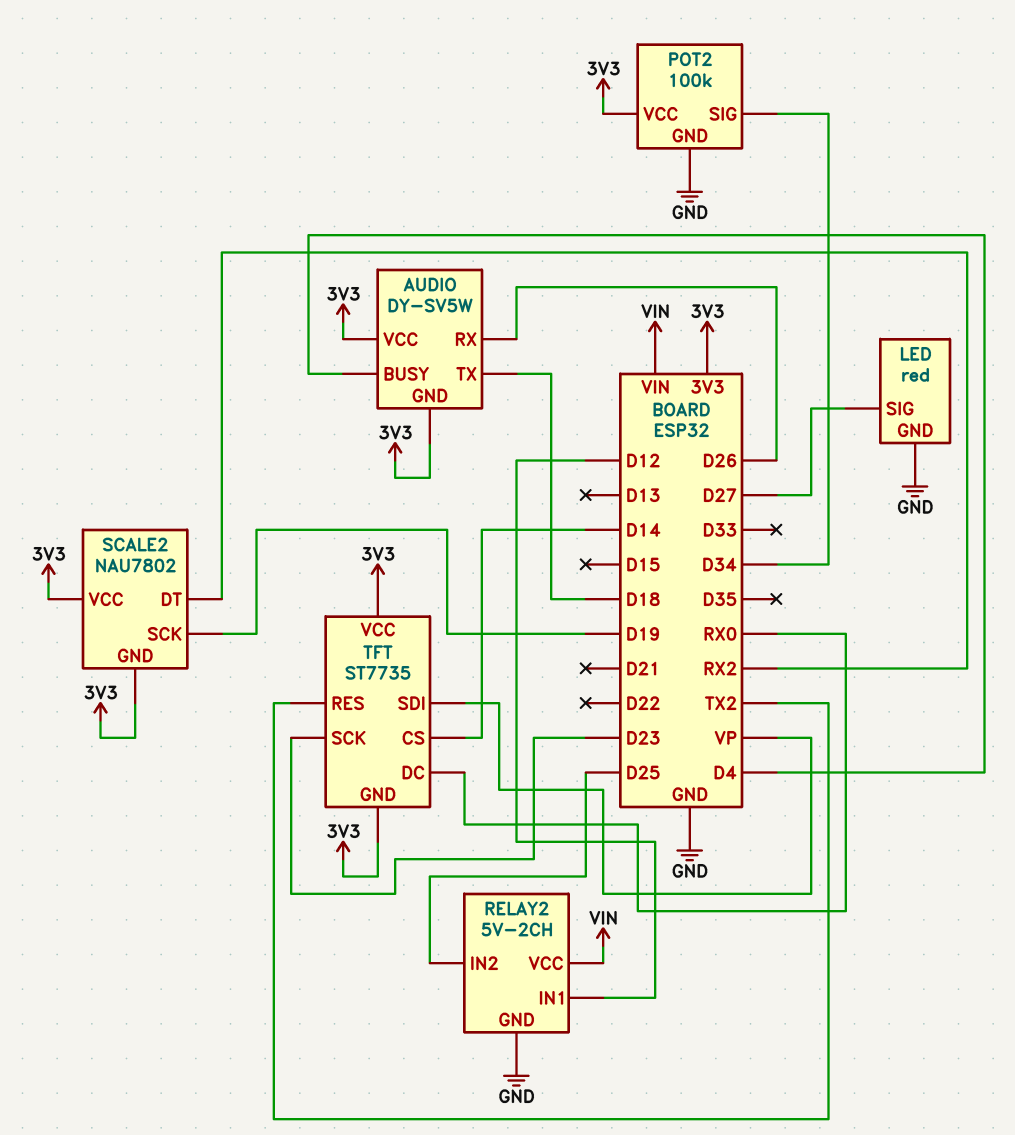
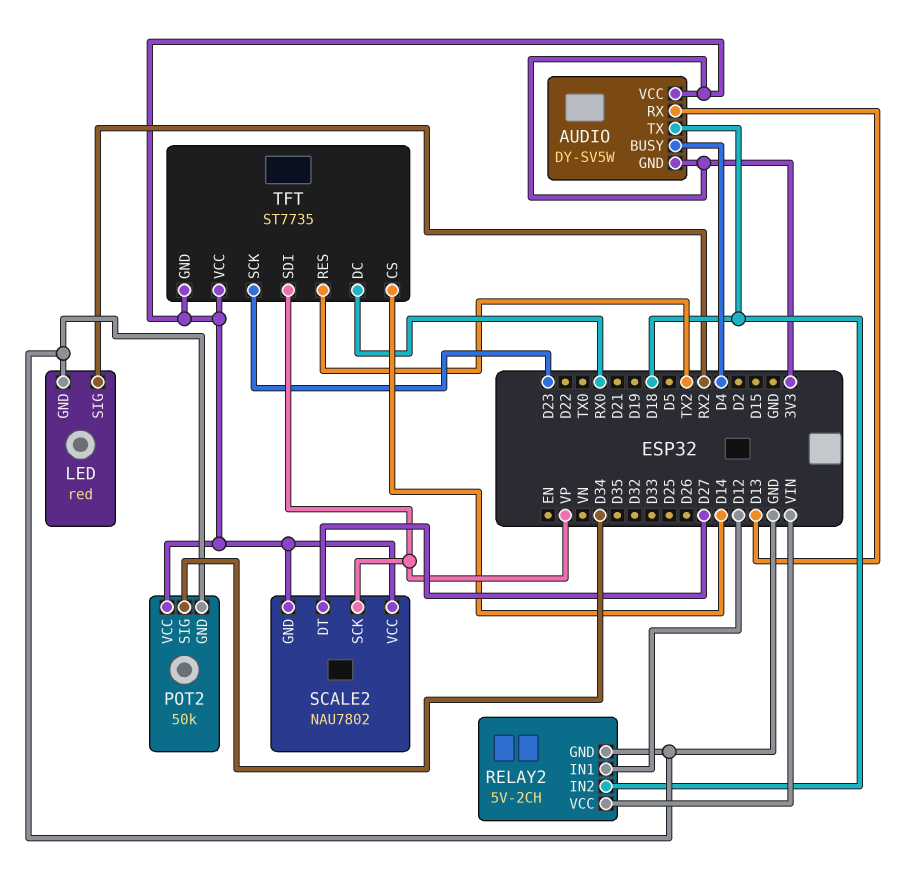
AUDIO pin RX: D26 -> D13
LED pin SIG: D27 -> RX2
POT2: 100k -> 50k
RELAY2 pin IN2: D25 -> D18
SCALE2 pin DT: RX2 -> D27
SCALE2 pin SCK: D19 -> VP

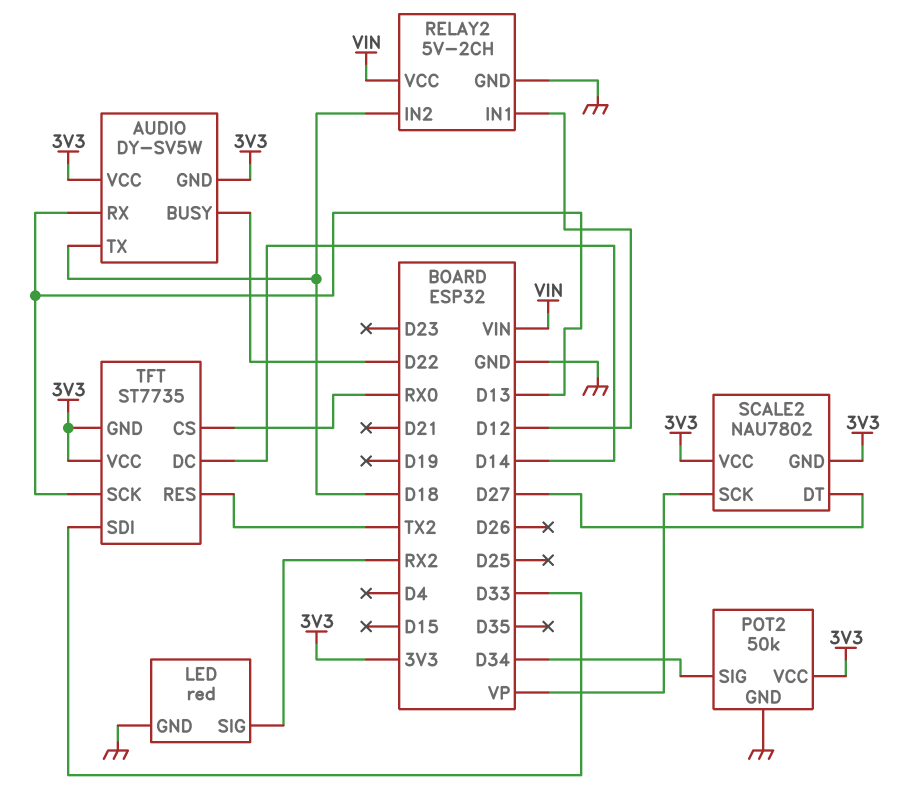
AUDIO pin BUSY: D4 -> D22
TFT pin CS: D14 -> RX0
TFT pin DC: RX0 -> D14
TFT pin SCK: D23 -> D13
TFT pin SDI: VP -> D33

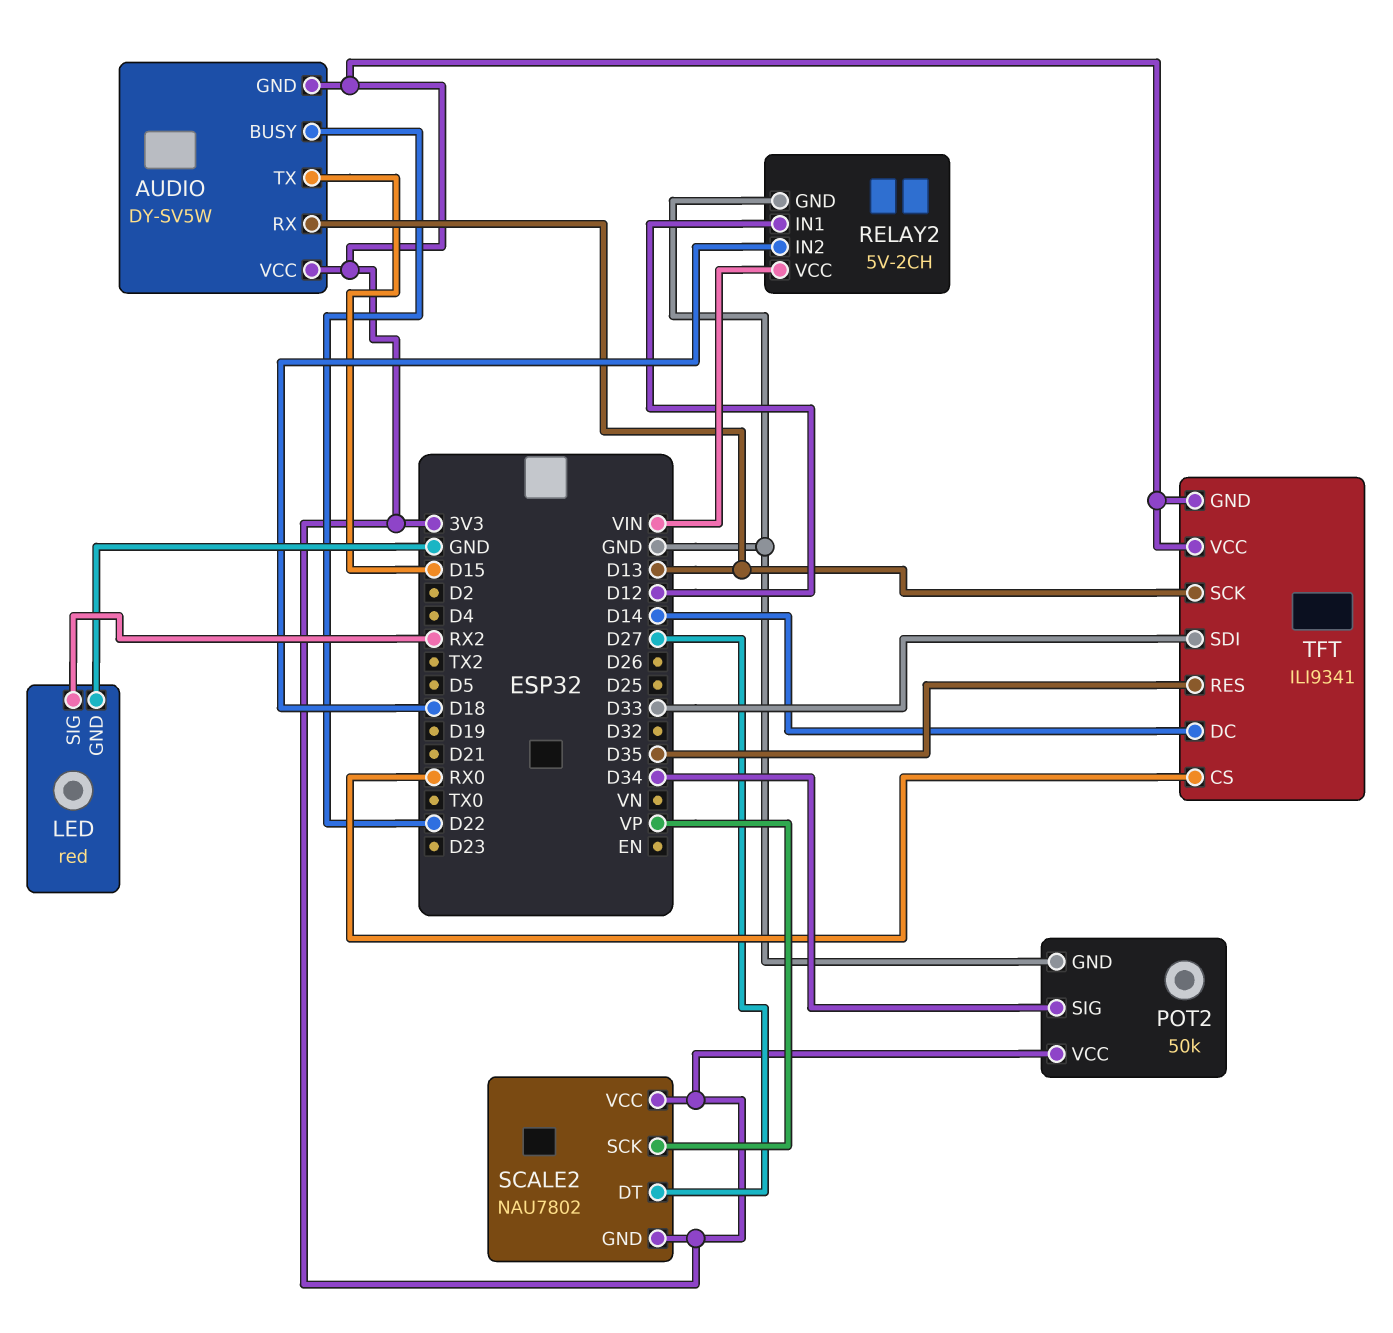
AUDIO pin TX: D18 -> D15
TFT: ST7735 -> ILI9341
TFT pin RES: TX2 -> D35

